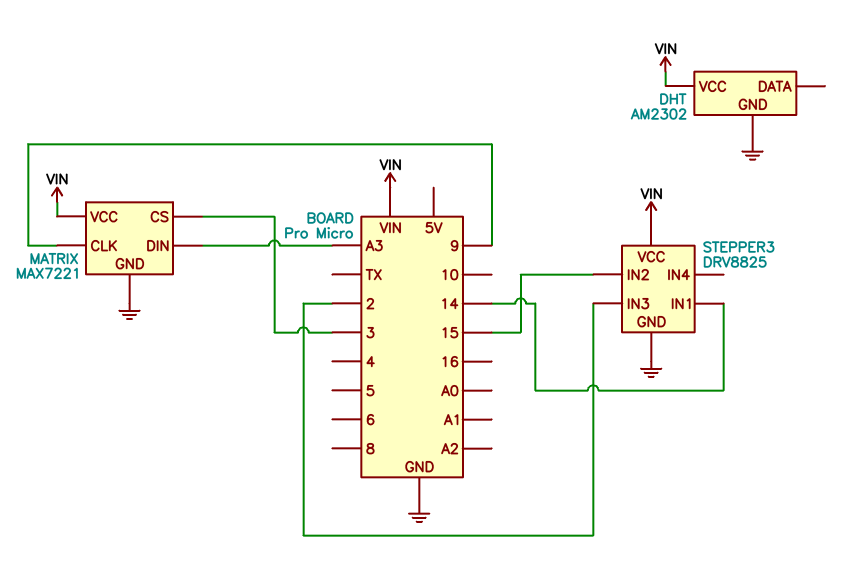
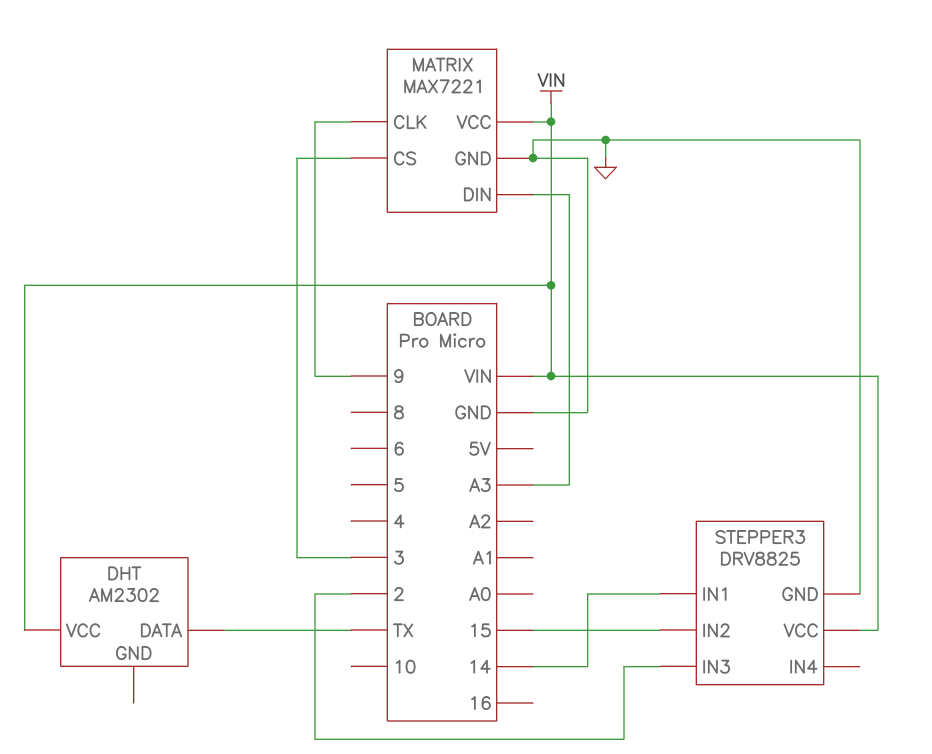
DHT pin DATA: none -> TX
DHT pin GND: GND -> none

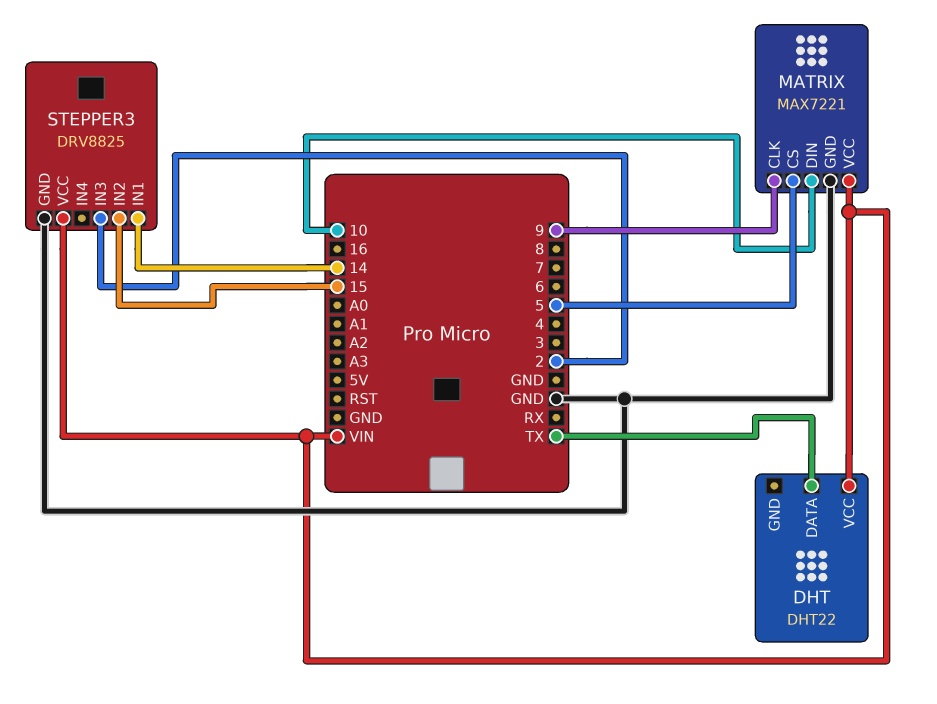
DHT: AM2302 -> DHT22
MATRIX pin CS: 3 -> 5
MATRIX pin DIN: A3 -> 10

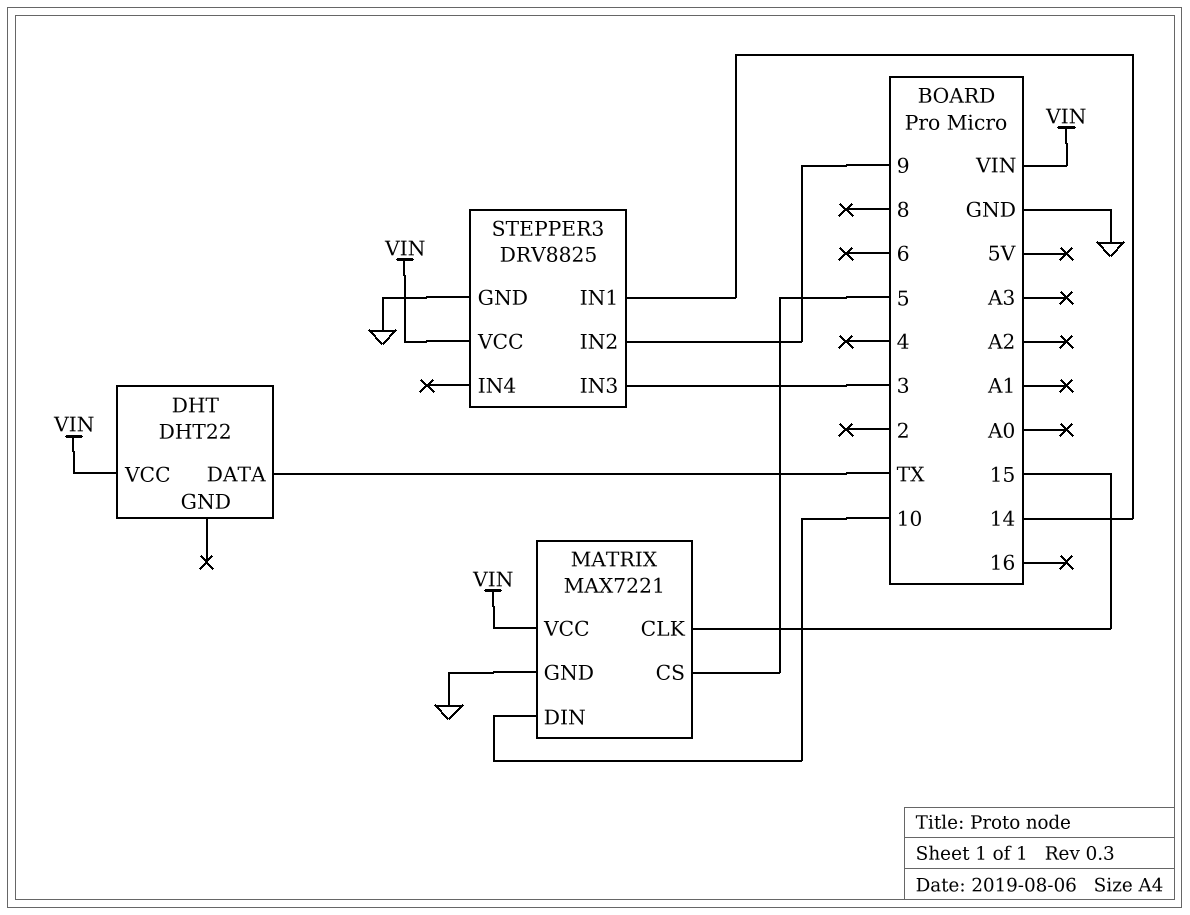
MATRIX pin CLK: 9 -> 15
STEPPER3 pin IN2: 15 -> 9
STEPPER3 pin IN3: 2 -> 3

